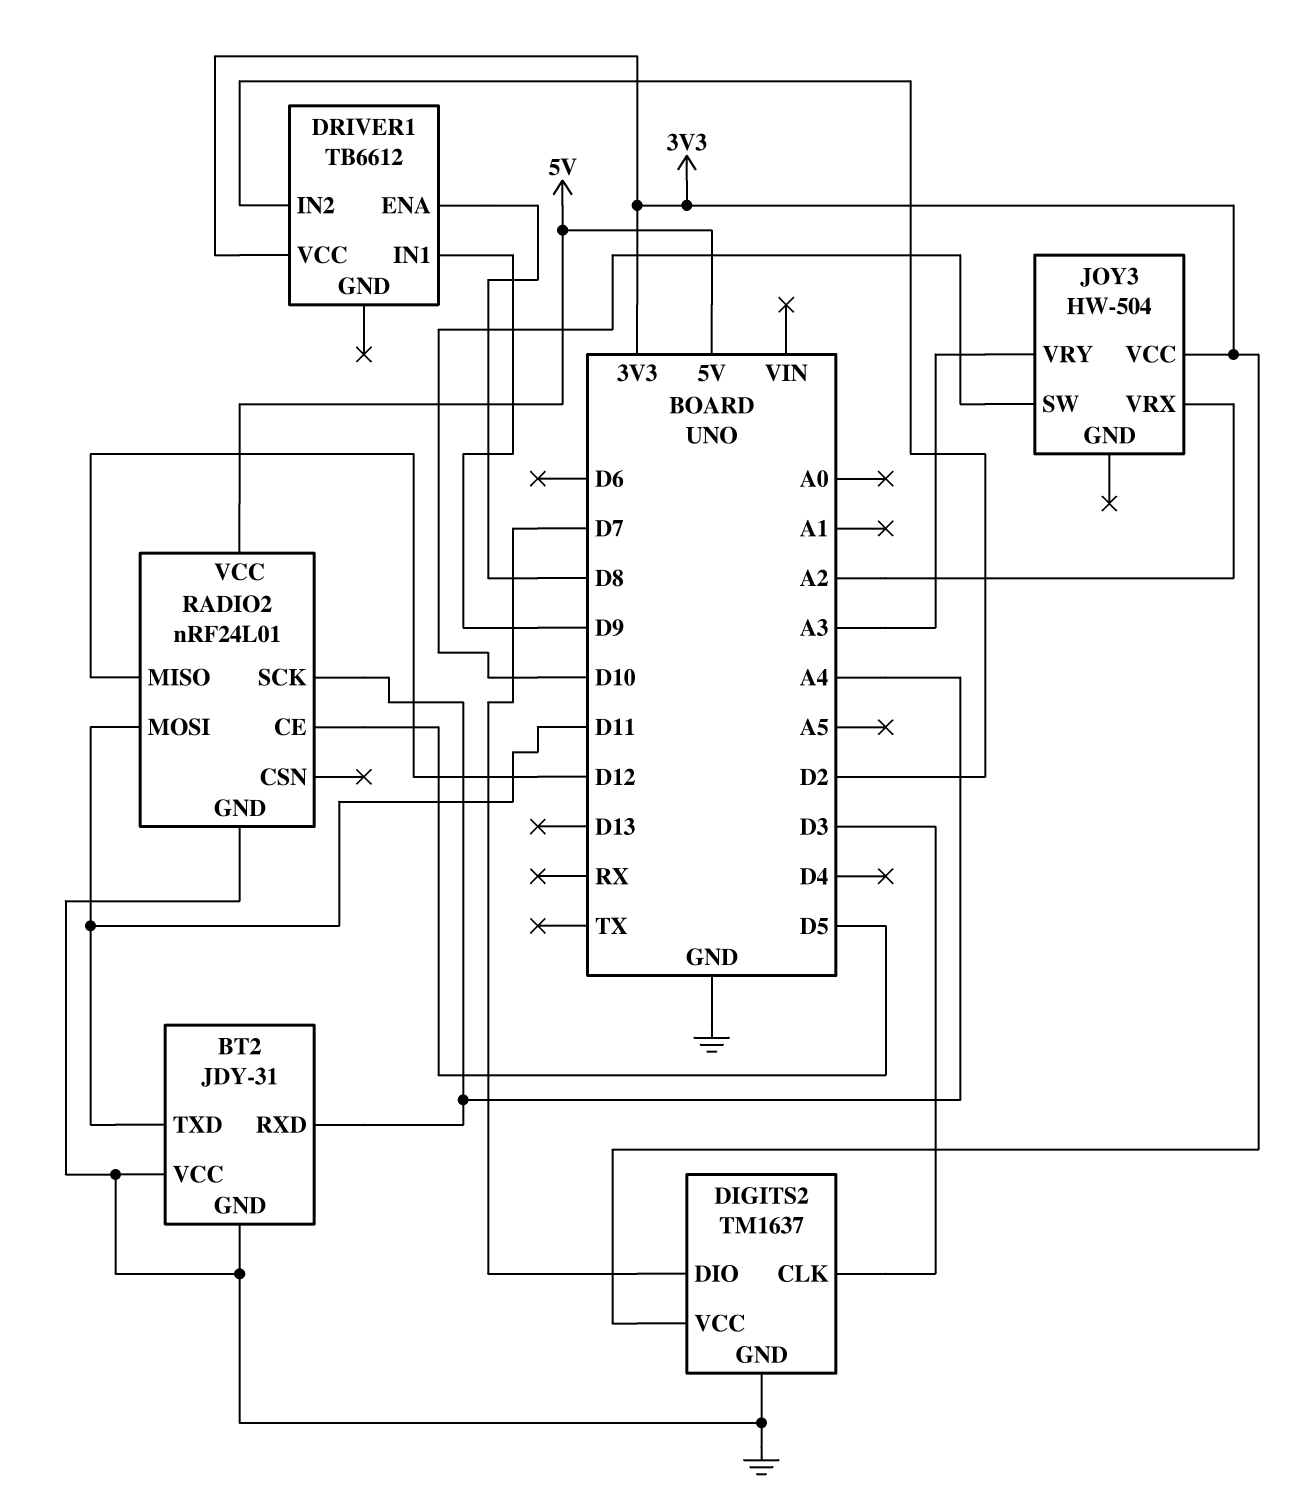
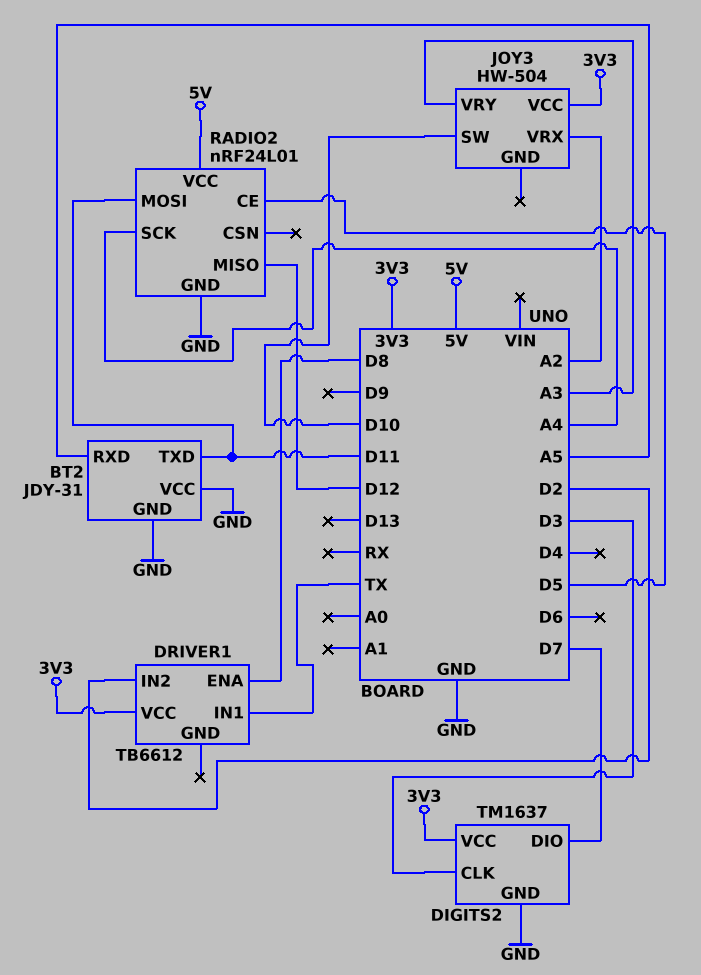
BT2 pin RXD: A4 -> A5
DRIVER1 pin IN1: D9 -> TX

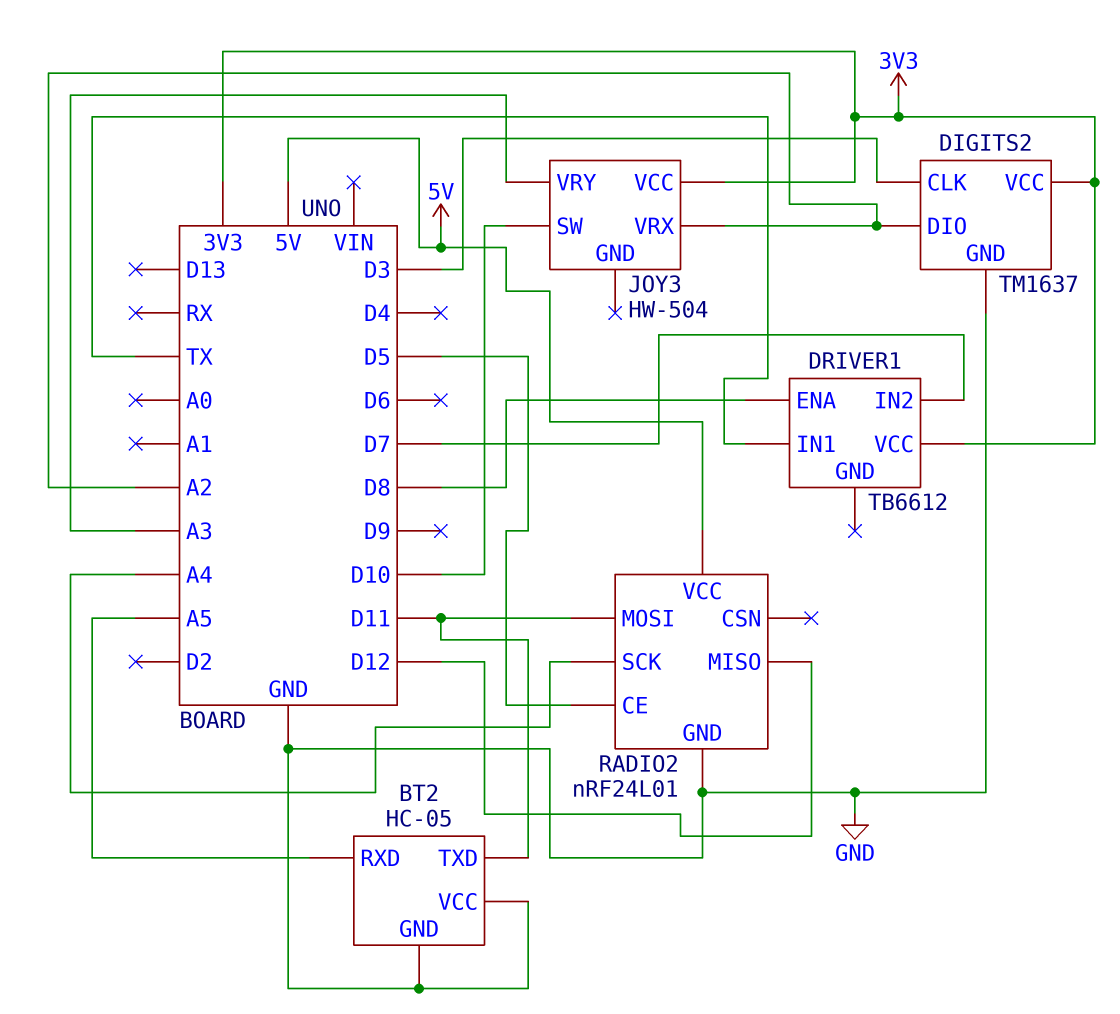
BT2: JDY-31 -> HC-05
DIGITS2 pin DIO: D7 -> A2
DRIVER1 pin IN2: D2 -> D7

